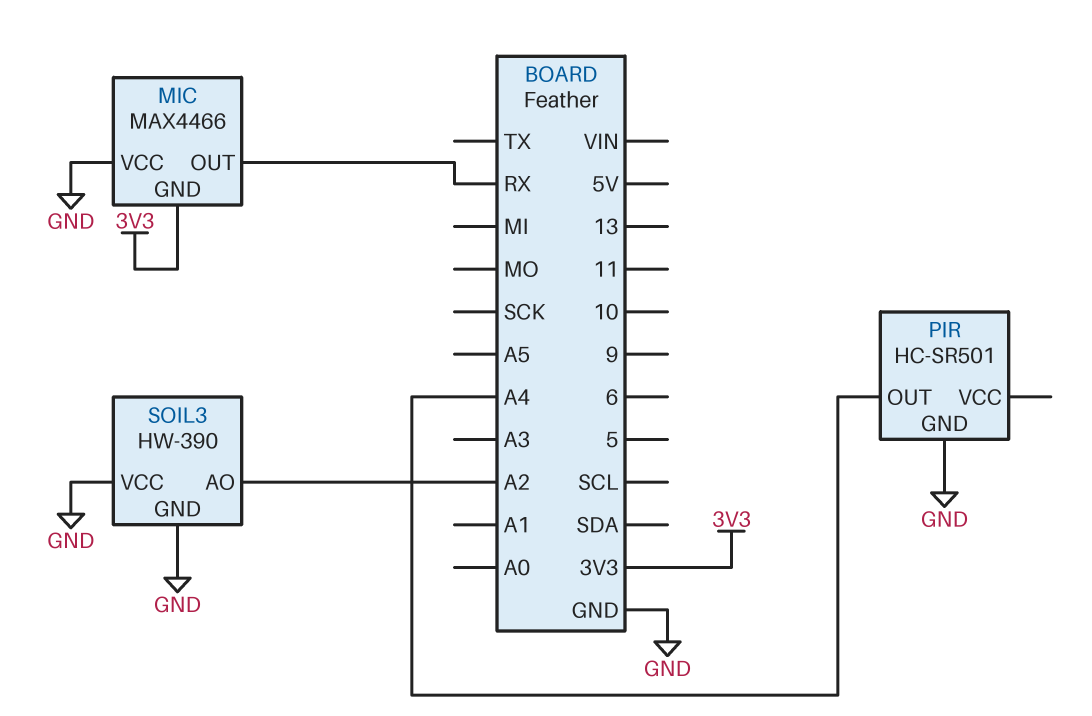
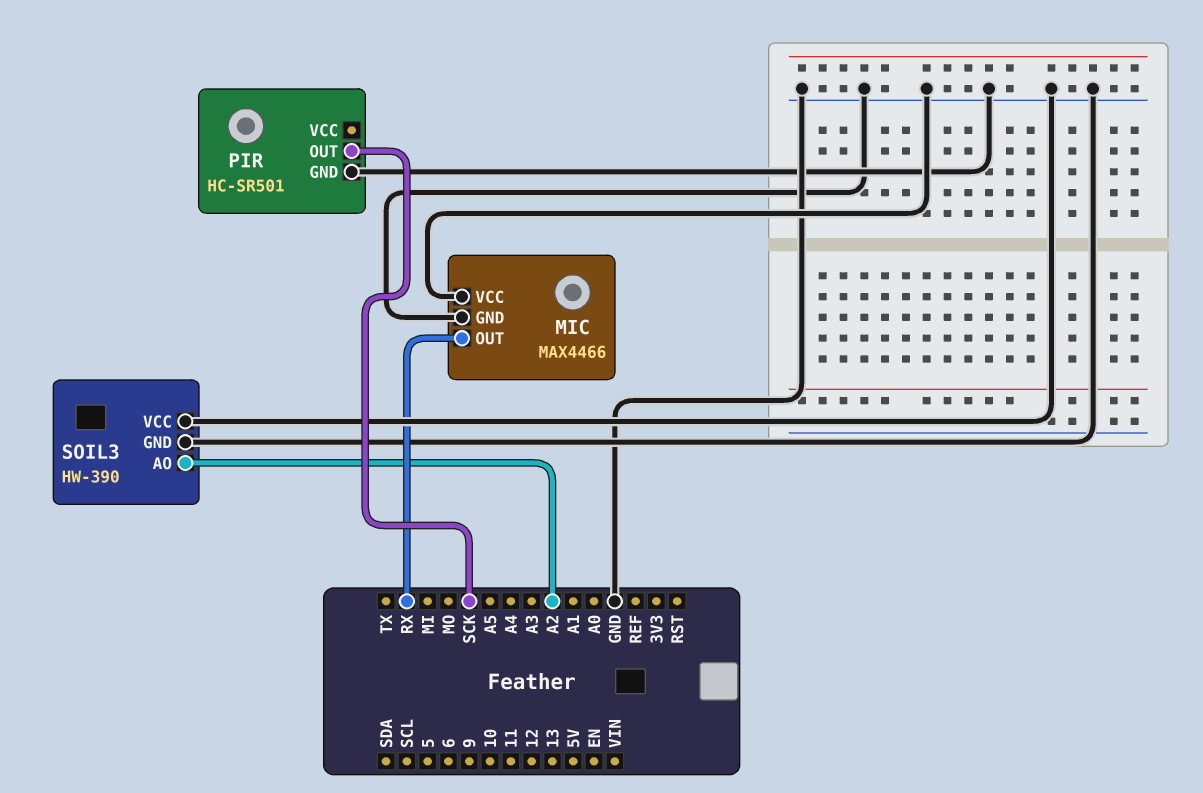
MIC pin GND: 3V3 -> GND
PIR pin OUT: A4 -> SCK

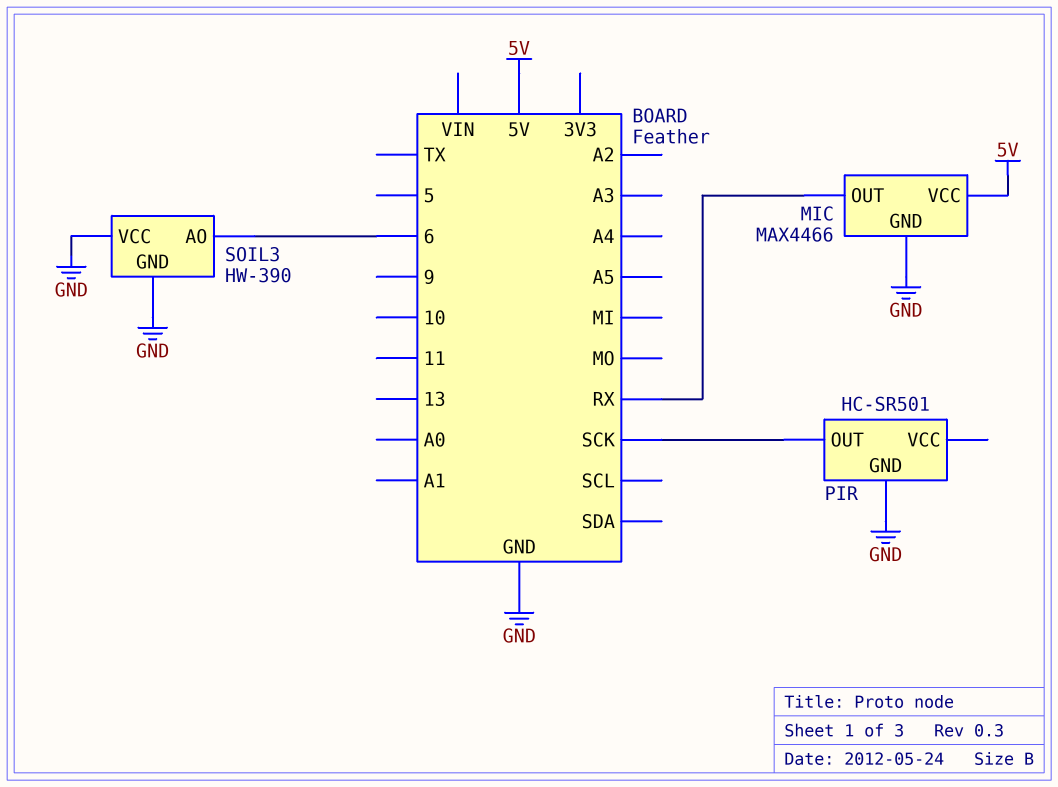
MIC pin VCC: GND -> 5V
SOIL3 pin AO: A2 -> 6

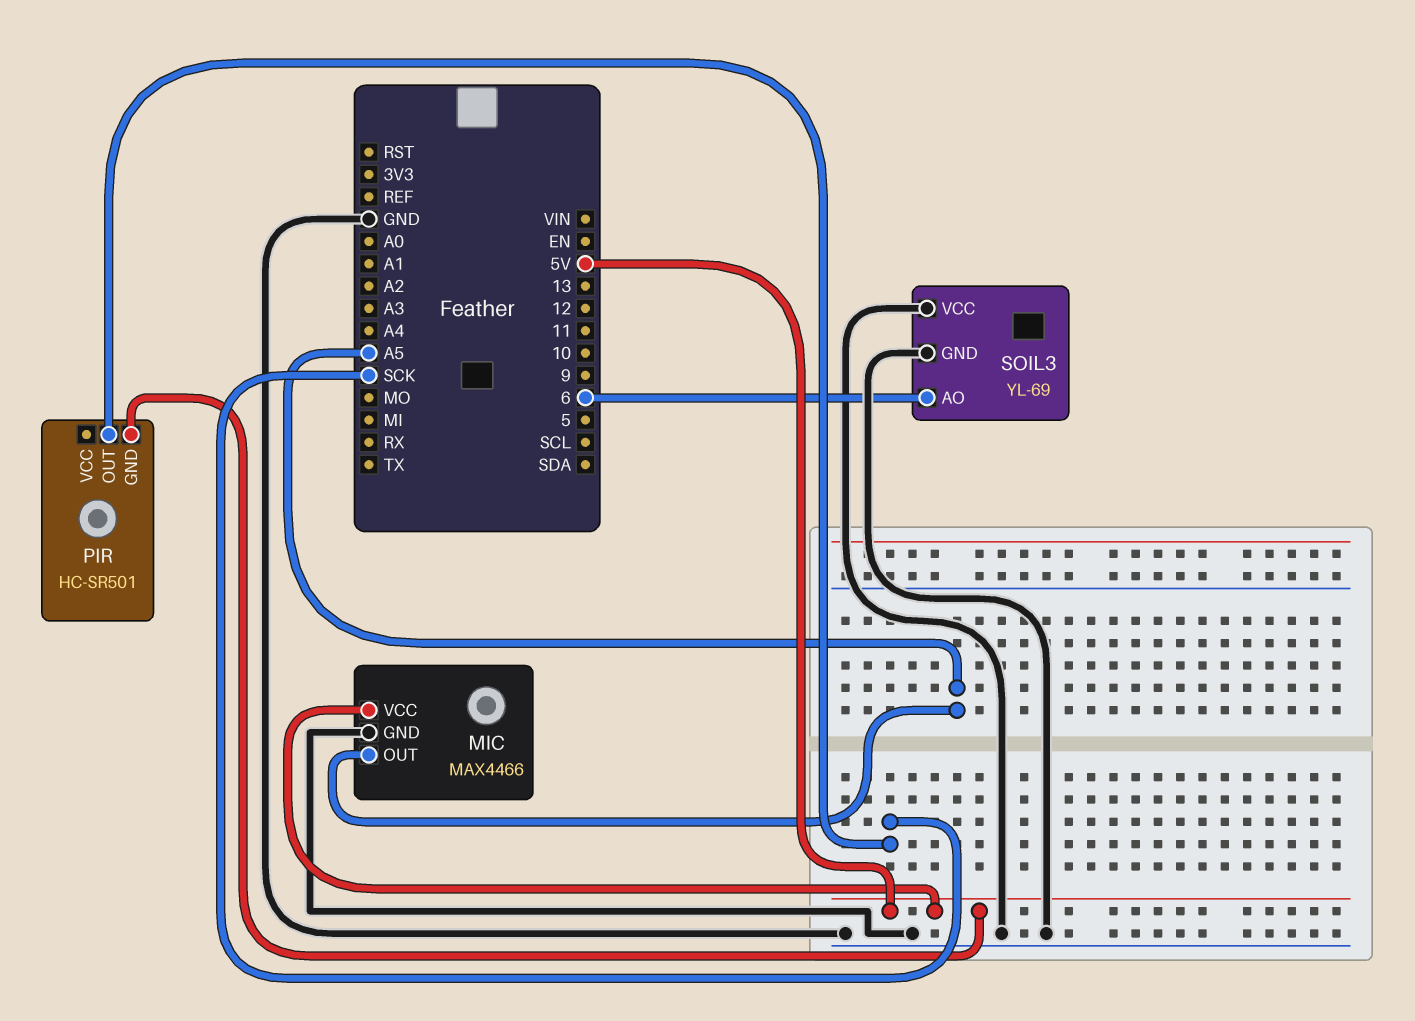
MIC pin OUT: RX -> A5
PIR pin GND: GND -> 5V
SOIL3: HW-390 -> YL-69

